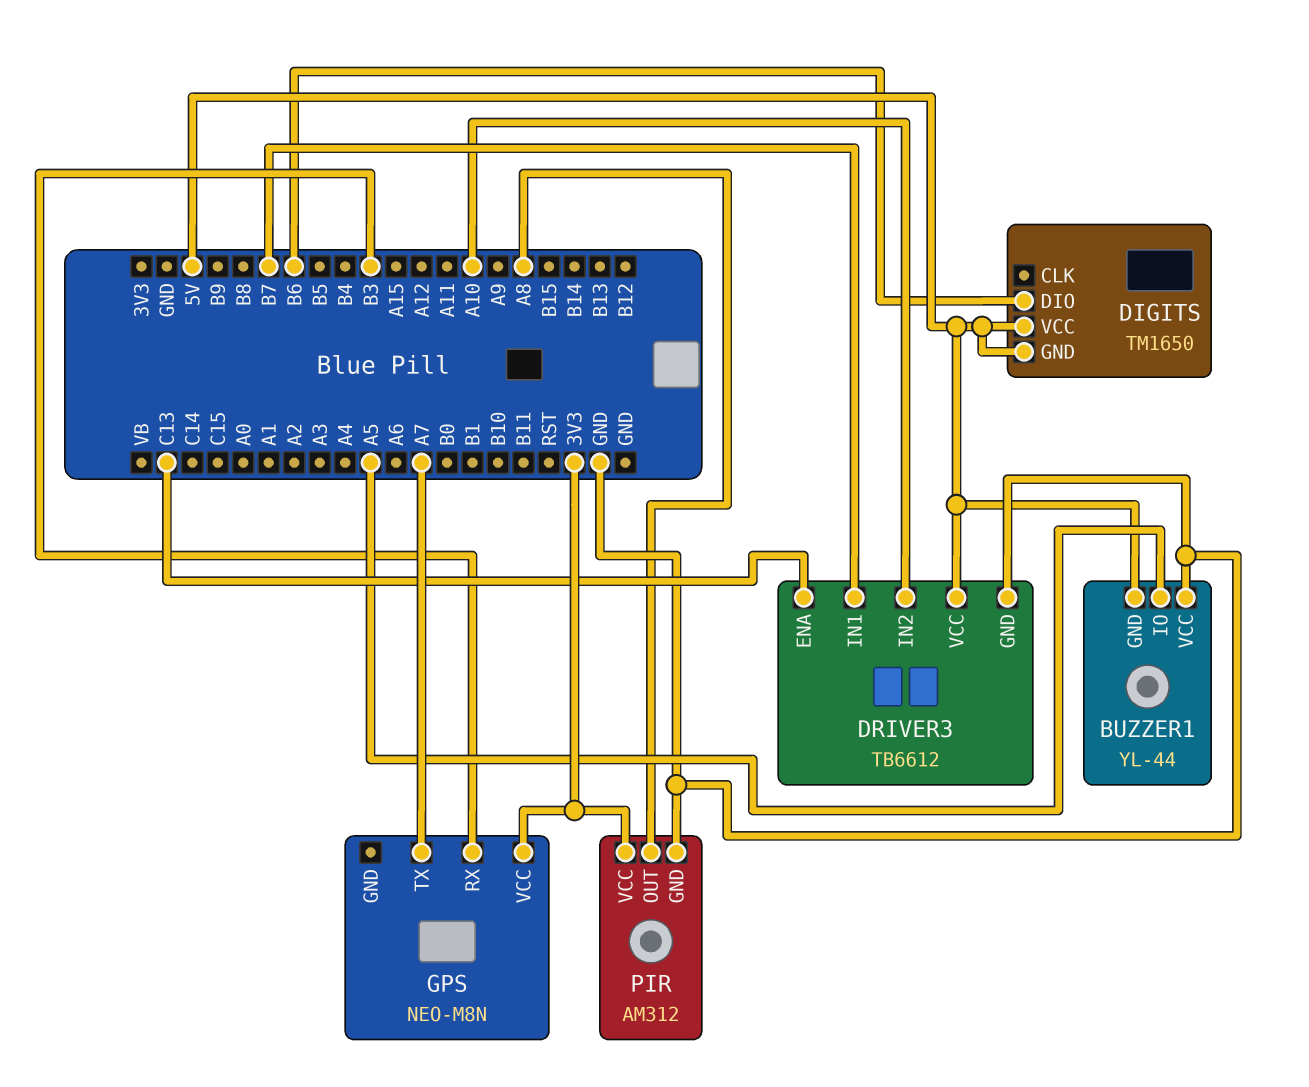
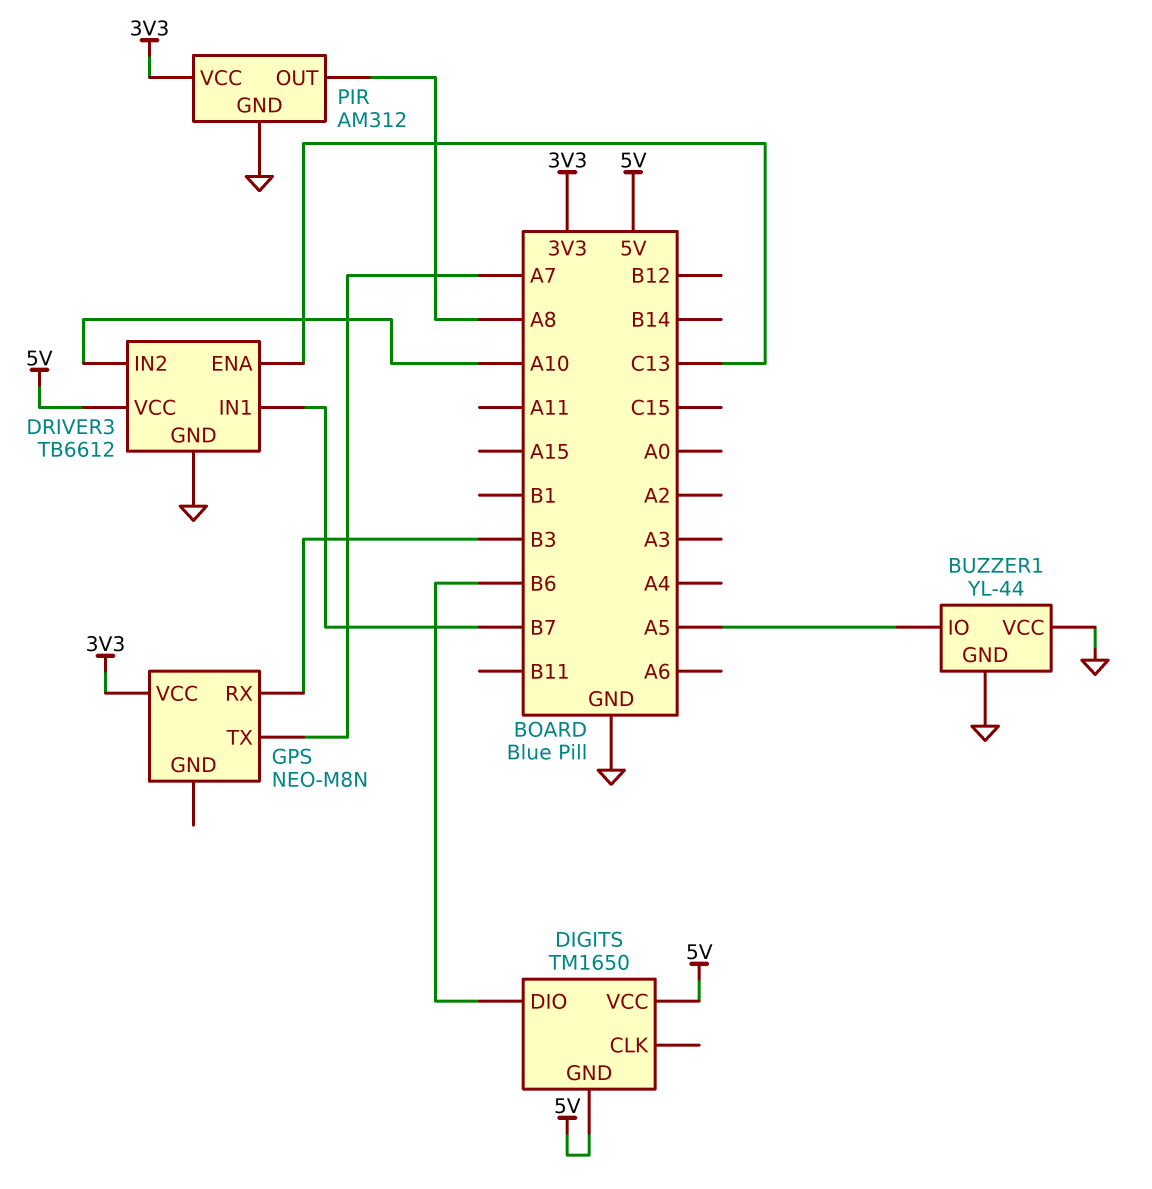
BUZZER1 pin GND: 5V -> GND

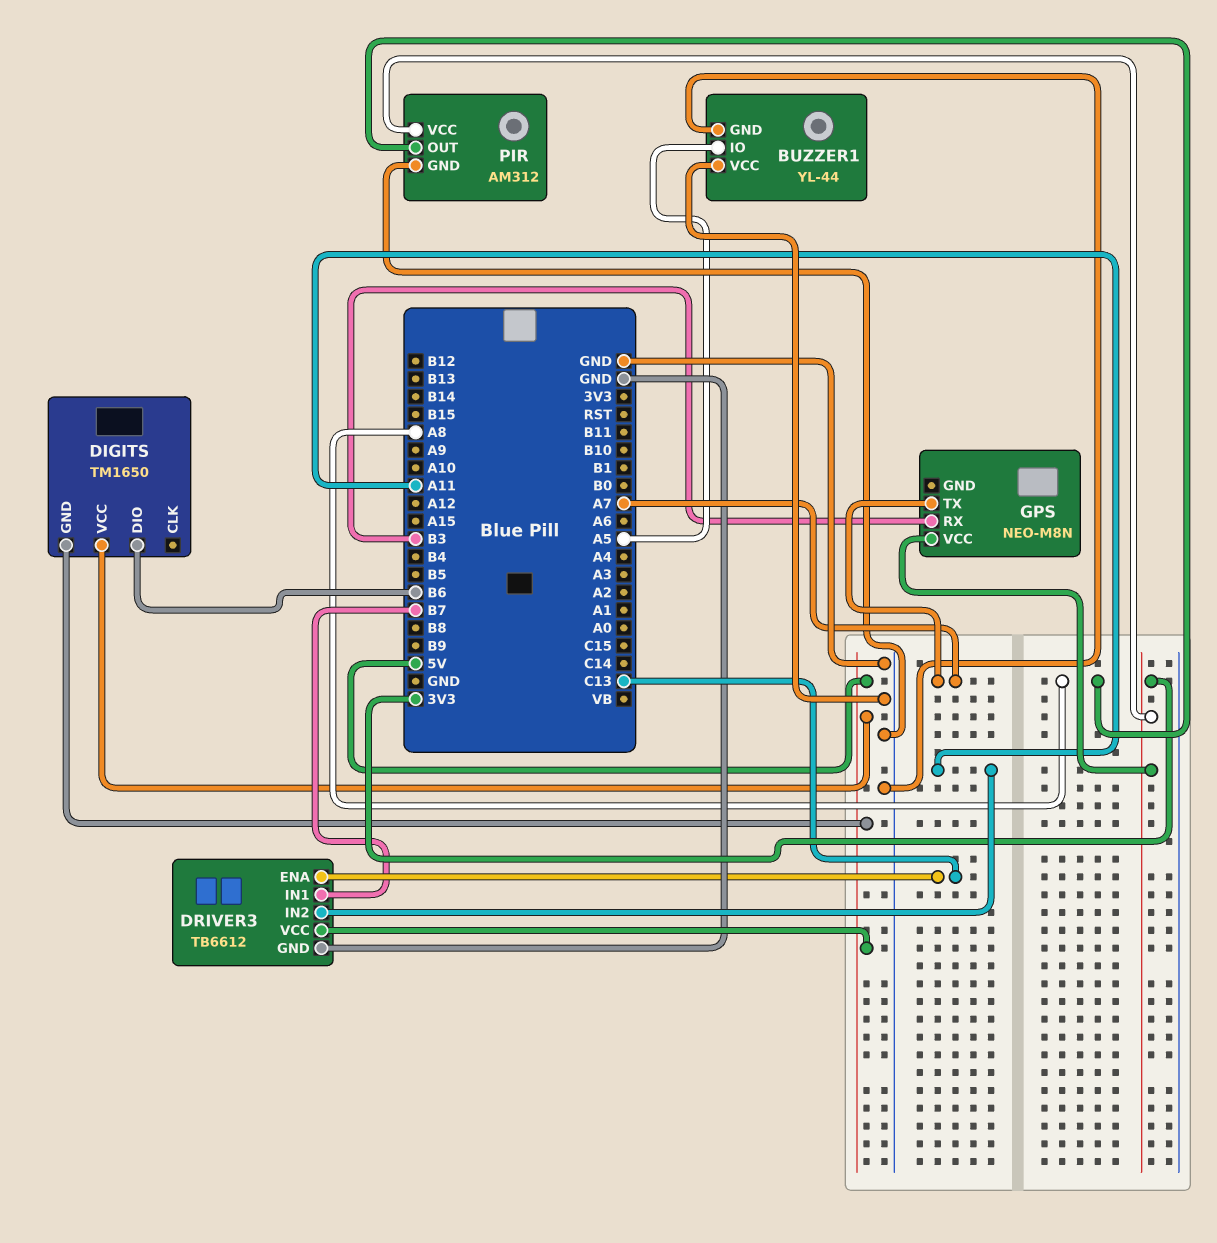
DRIVER3 pin IN2: A10 -> A11

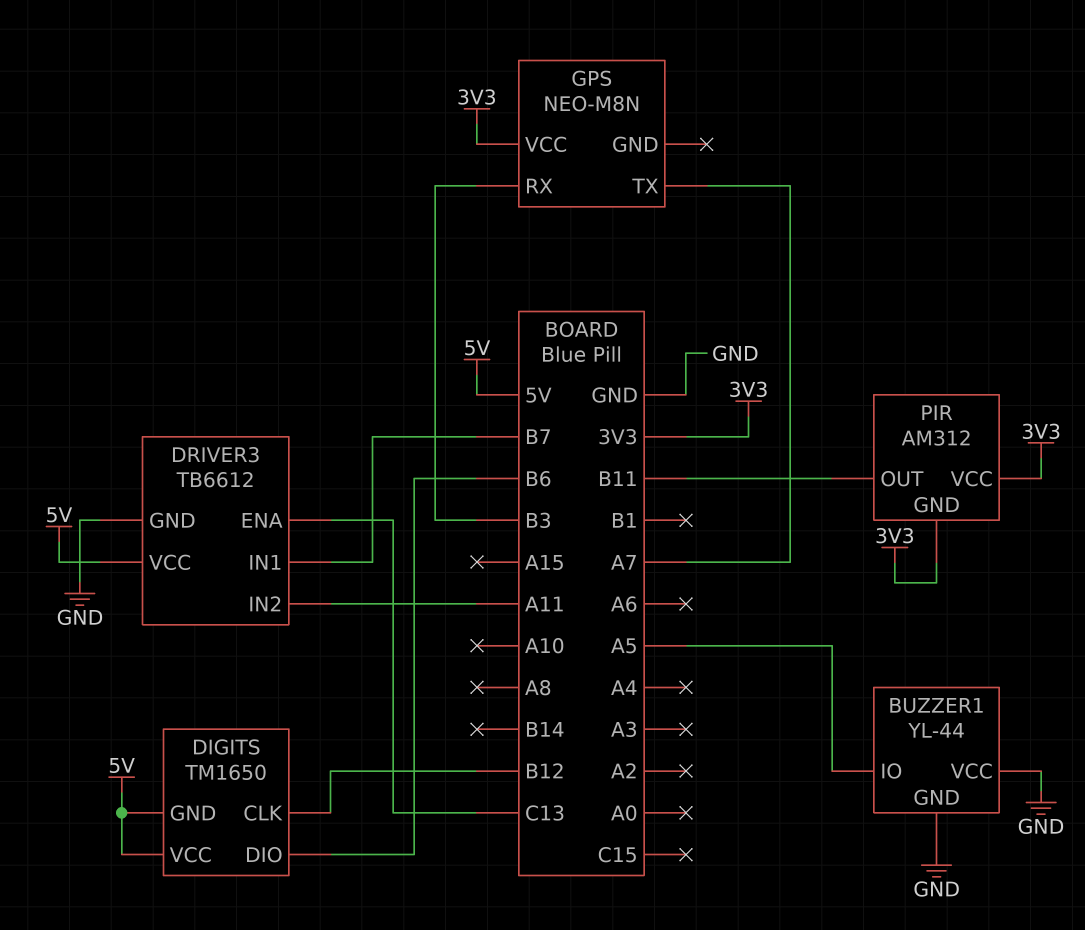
DIGITS pin CLK: none -> B12
PIR pin GND: GND -> 3V3
PIR pin OUT: A8 -> B11

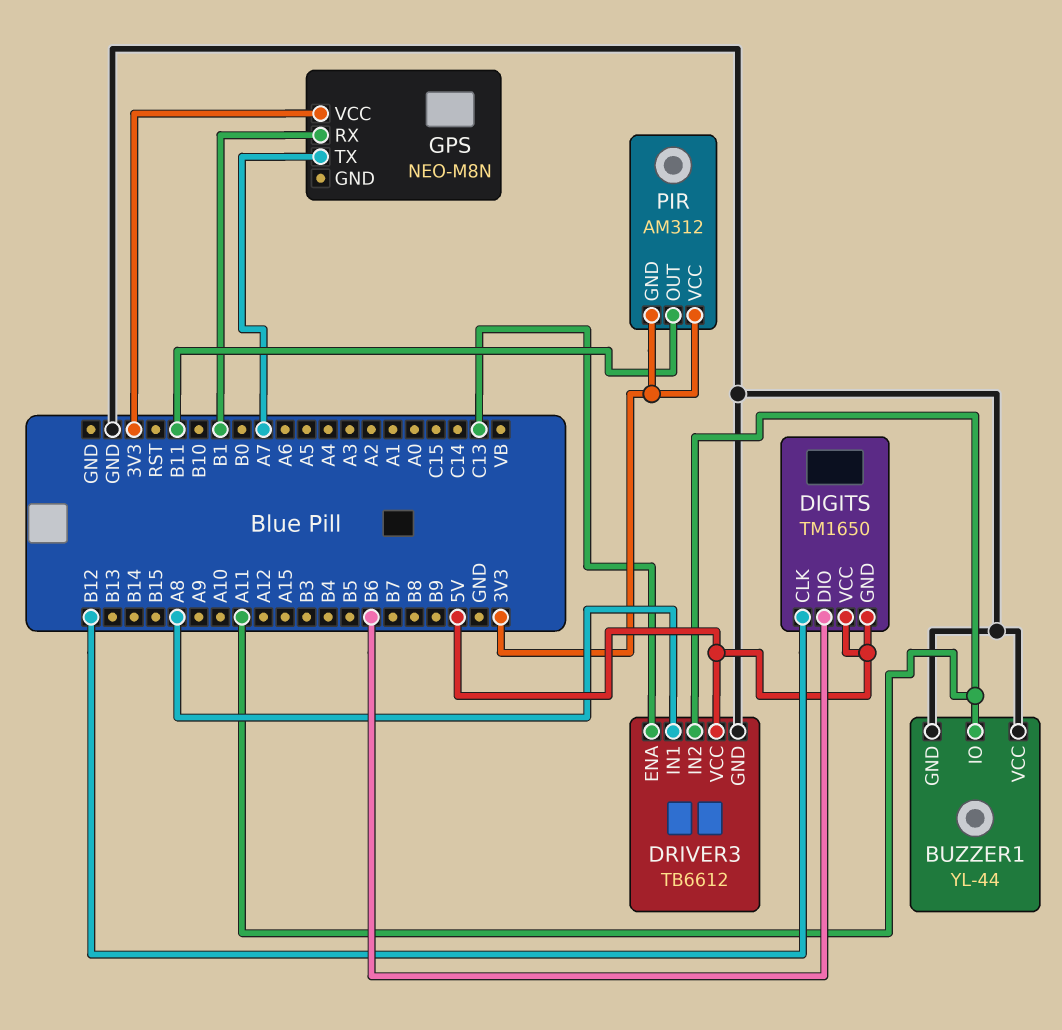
BUZZER1 pin IO: A5 -> A11
DRIVER3 pin IN1: B7 -> A8
GPS pin RX: B3 -> B1

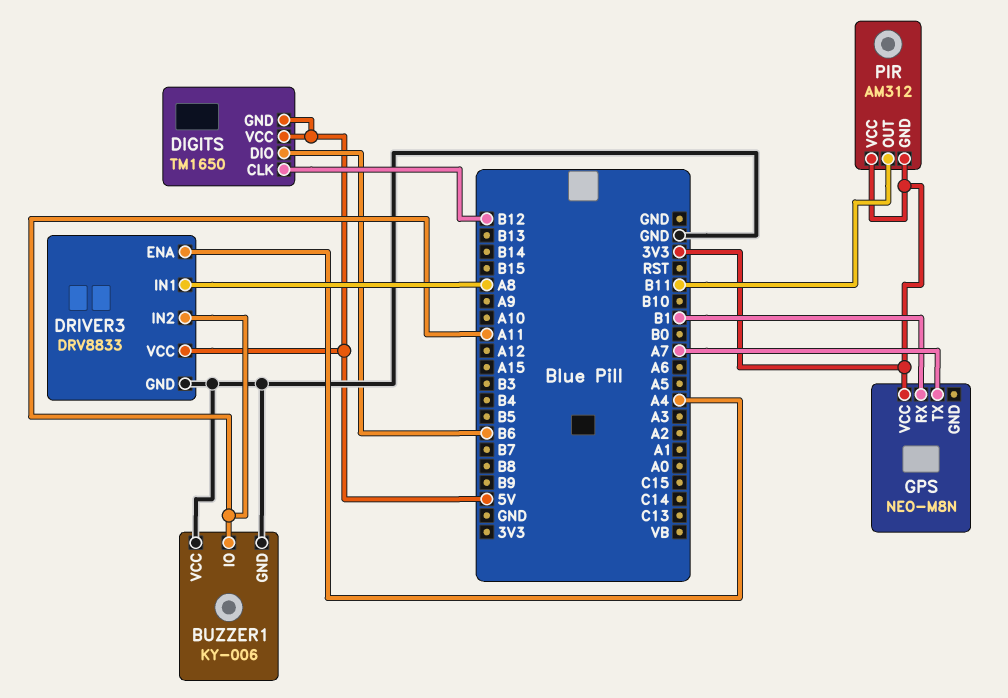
BUZZER1: YL-44 -> KY-006
DRIVER3: TB6612 -> DRV8833
DRIVER3 pin ENA: C13 -> A4

